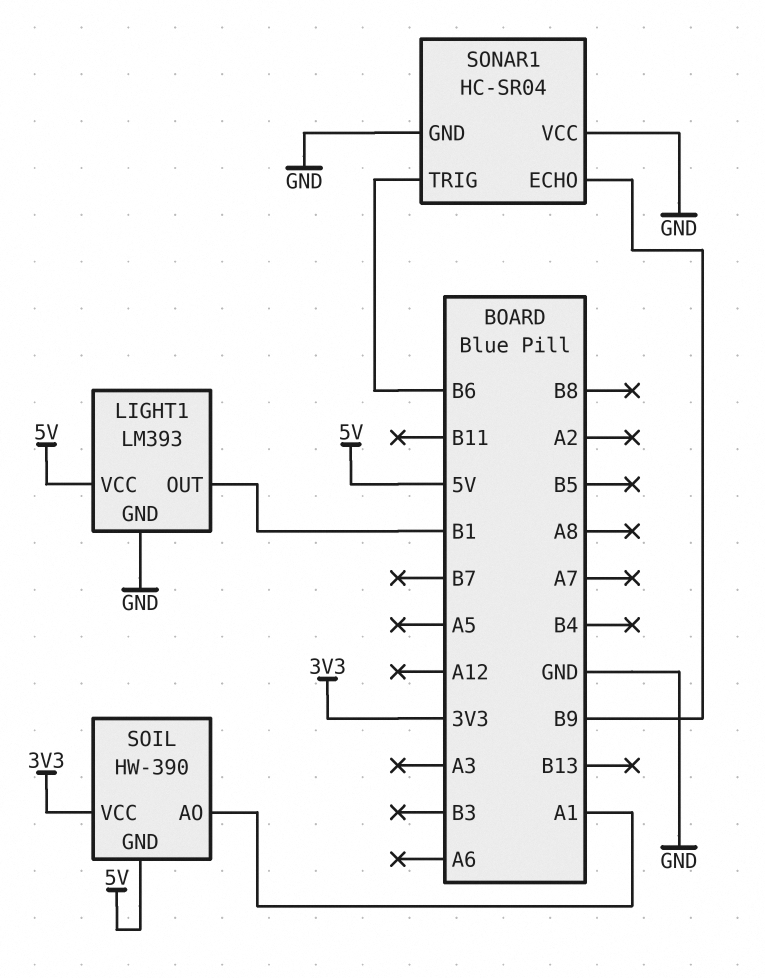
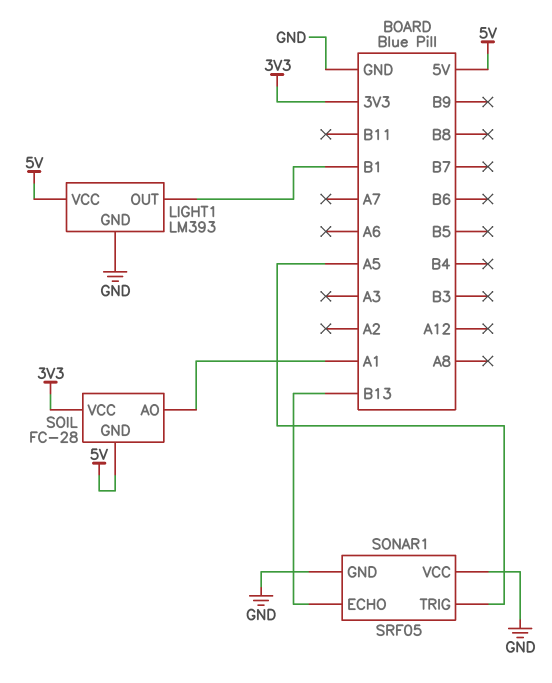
SOIL: HW-390 -> FC-28
SONAR1: HC-SR04 -> SRF05
SONAR1 pin ECHO: B9 -> B13
SONAR1 pin TRIG: B6 -> A5

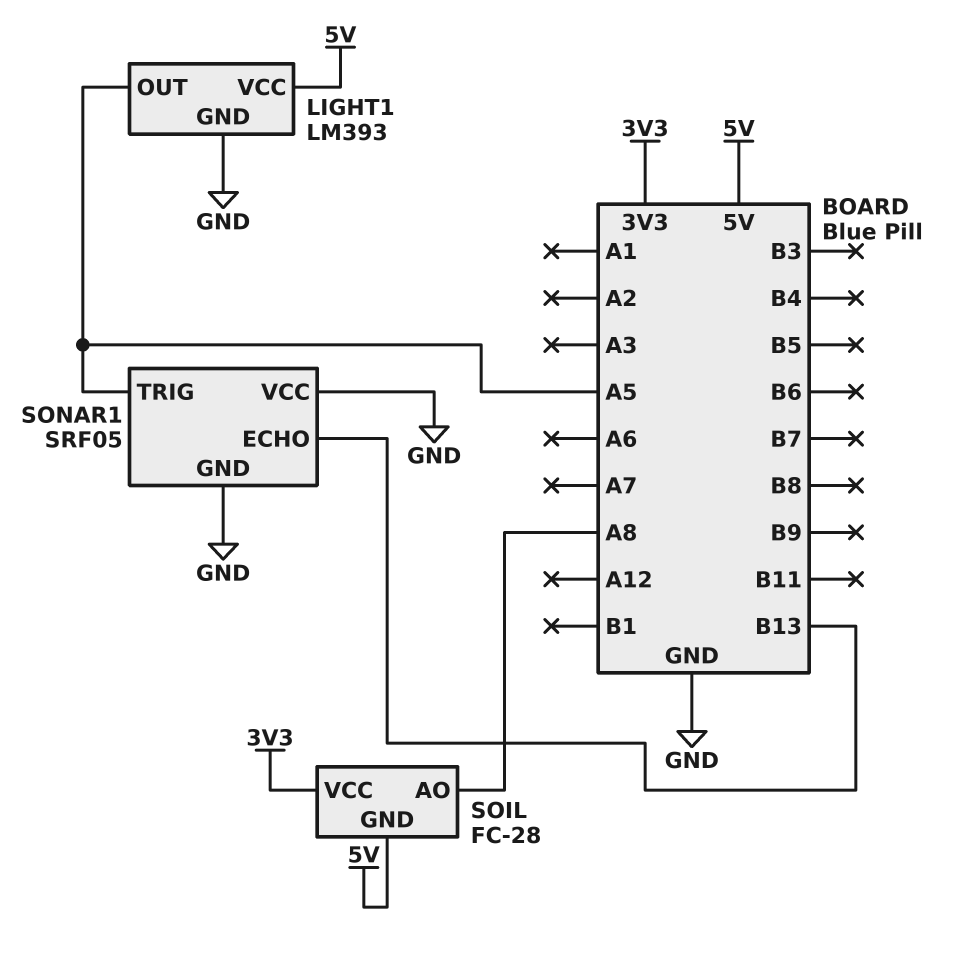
LIGHT1 pin OUT: B1 -> A5
SOIL pin AO: A1 -> A8

